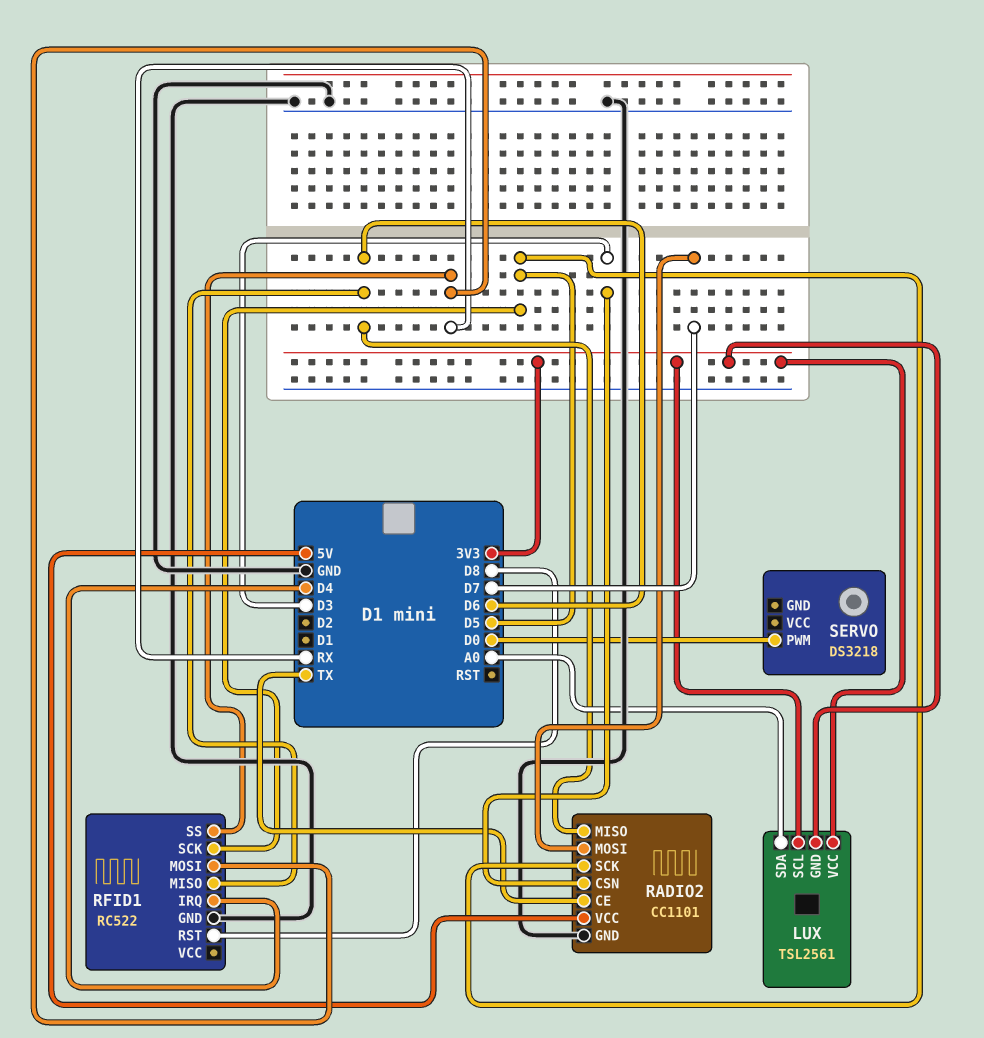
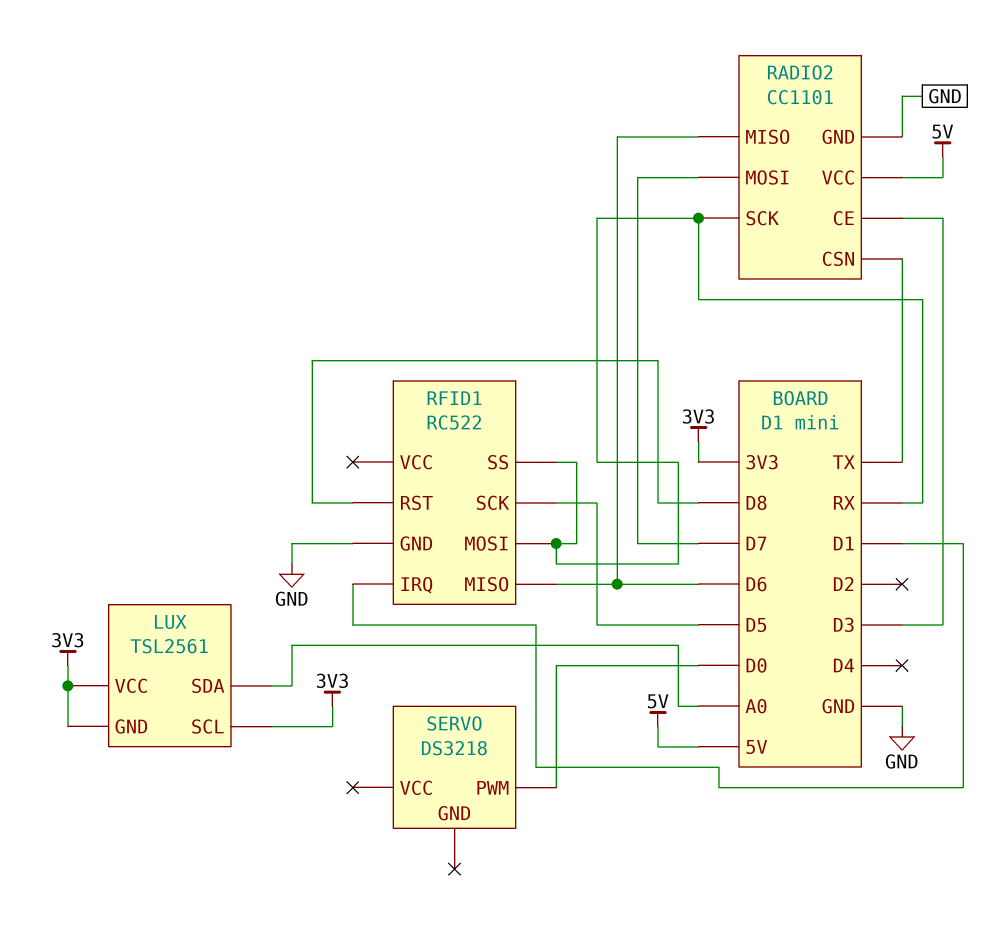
RADIO2 pin CE: TX -> D3
RADIO2 pin CSN: D3 -> TX
RADIO2 pin SCK: D5 -> RX
RFID1 pin IRQ: D4 -> D1

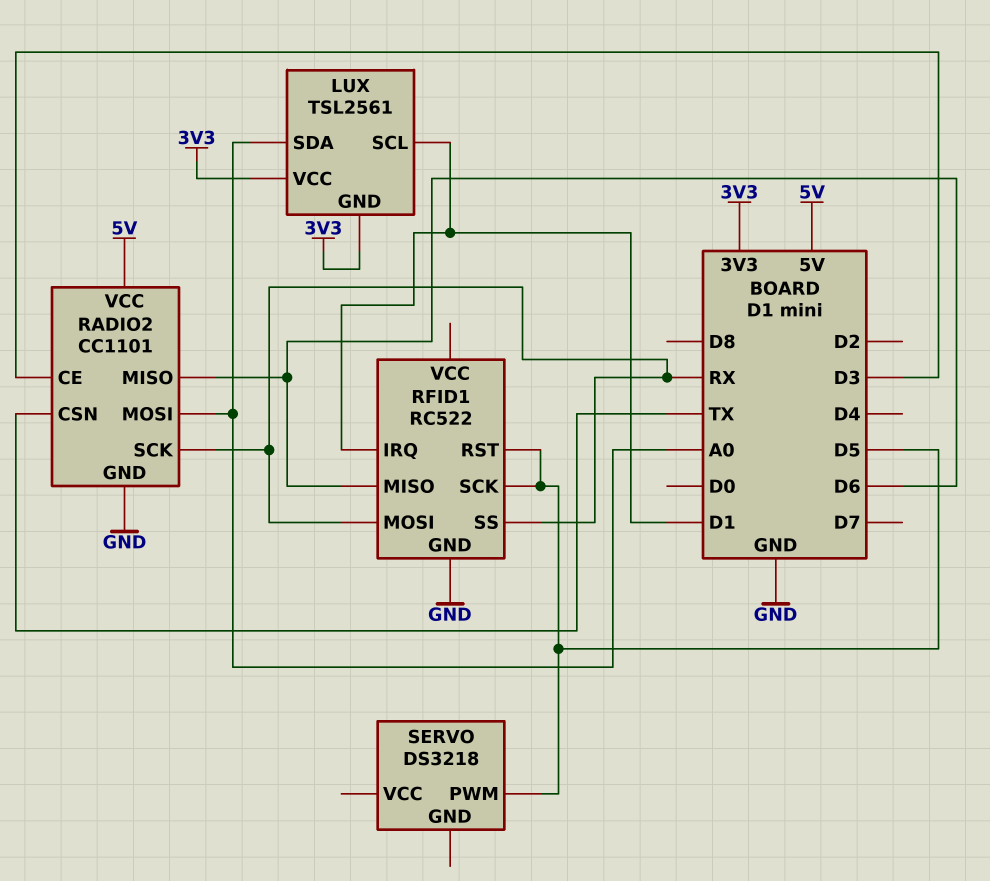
LUX pin SCL: 3V3 -> D1
RADIO2 pin MOSI: D7 -> A0
RFID1 pin RST: D8 -> D5
SERVO pin PWM: D0 -> D5

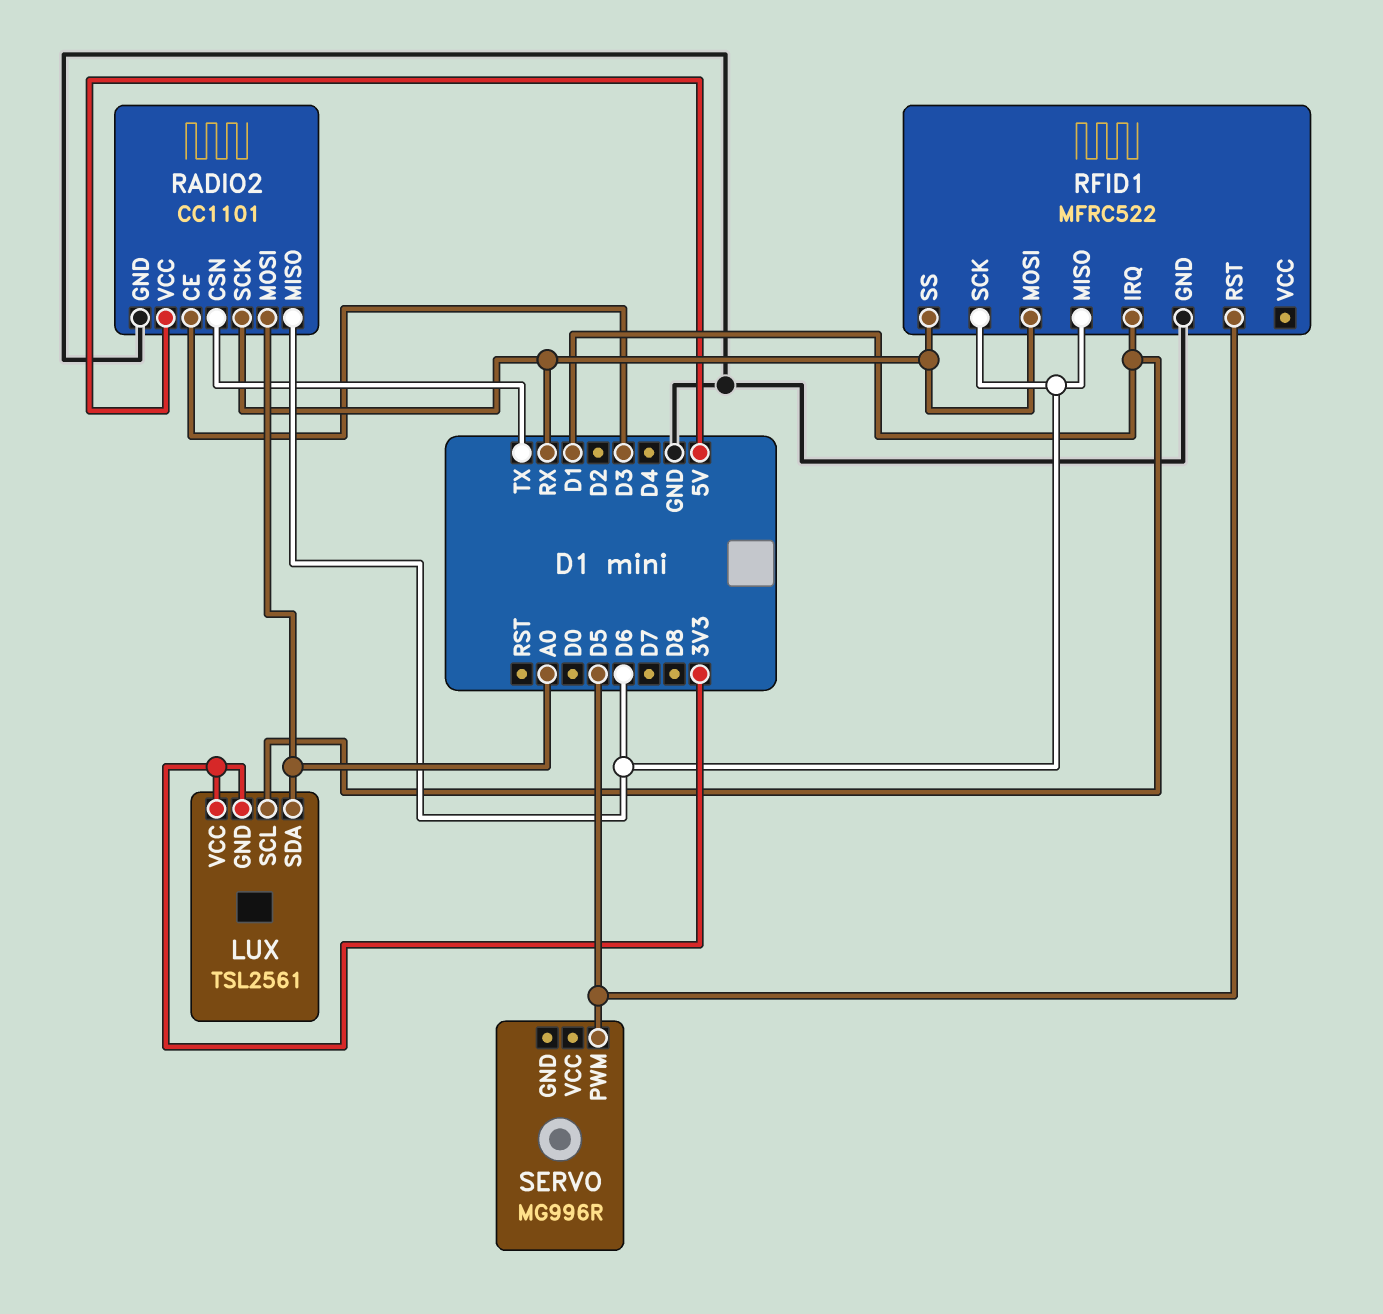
RFID1: RC522 -> MFRC522
RFID1 pin SCK: D5 -> D6
SERVO: DS3218 -> MG996R

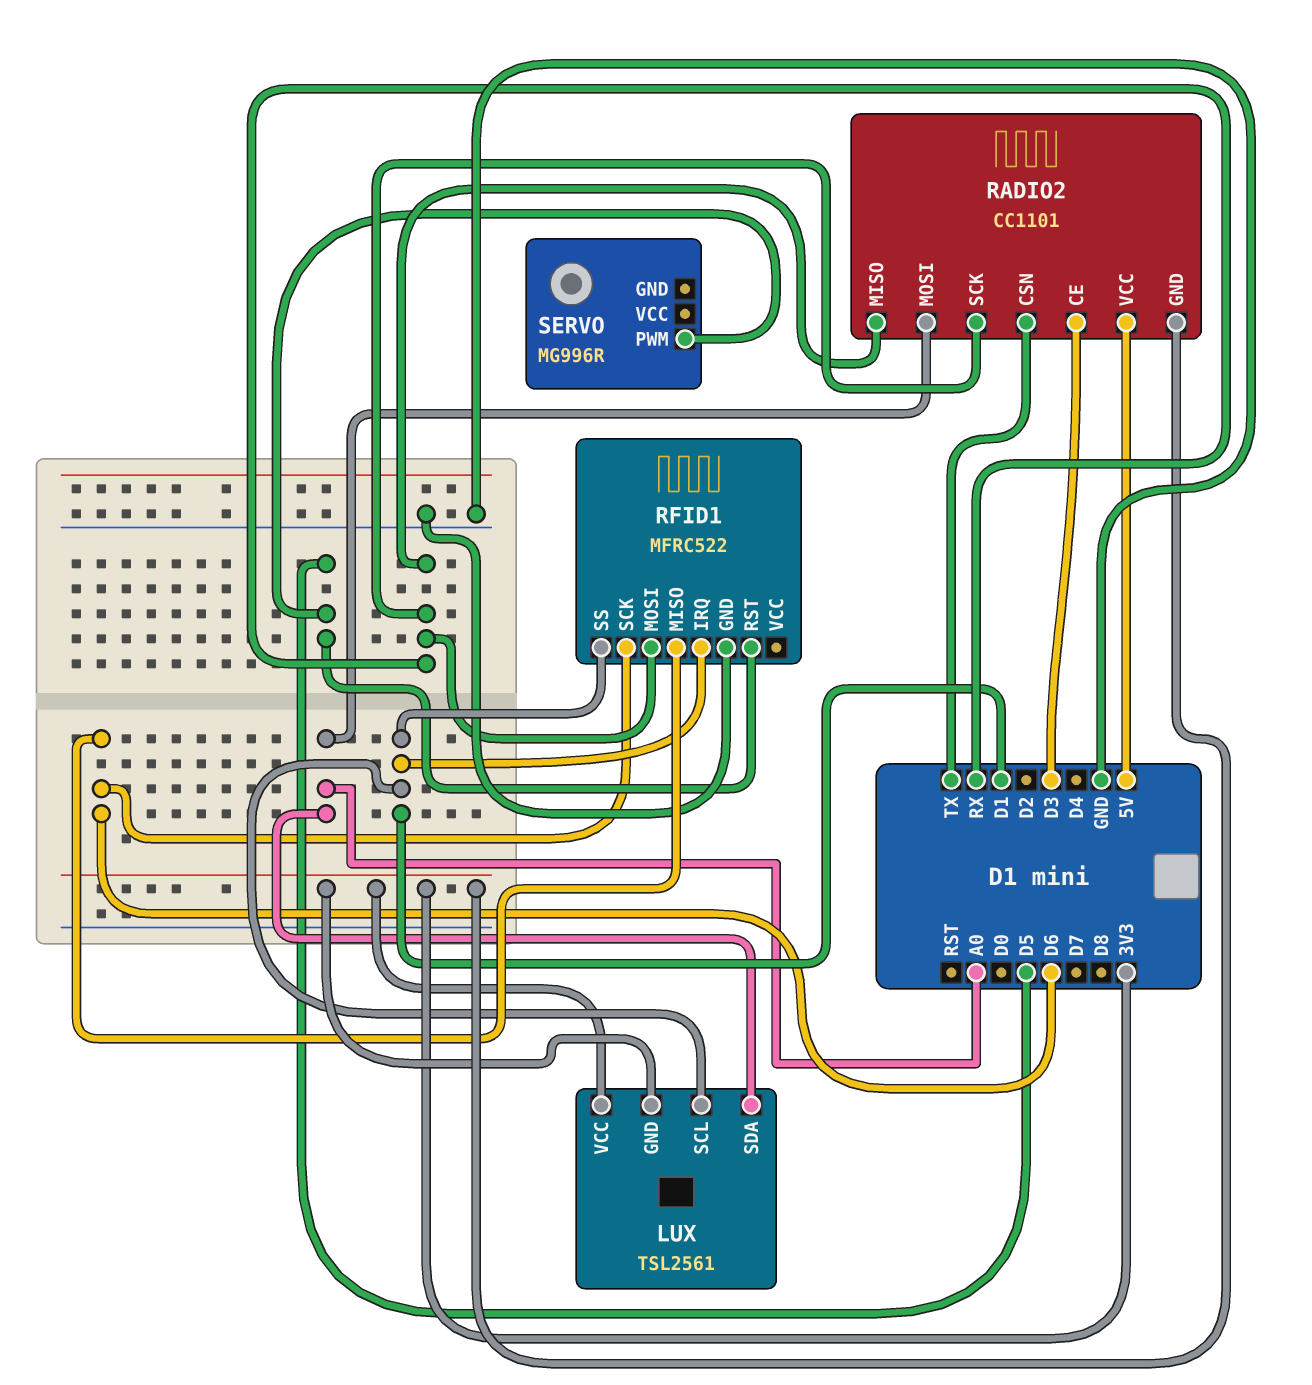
RADIO2 pin GND: GND -> 3V3
RADIO2 pin MISO: D6 -> RX
RFID1 pin SS: RX -> D1

